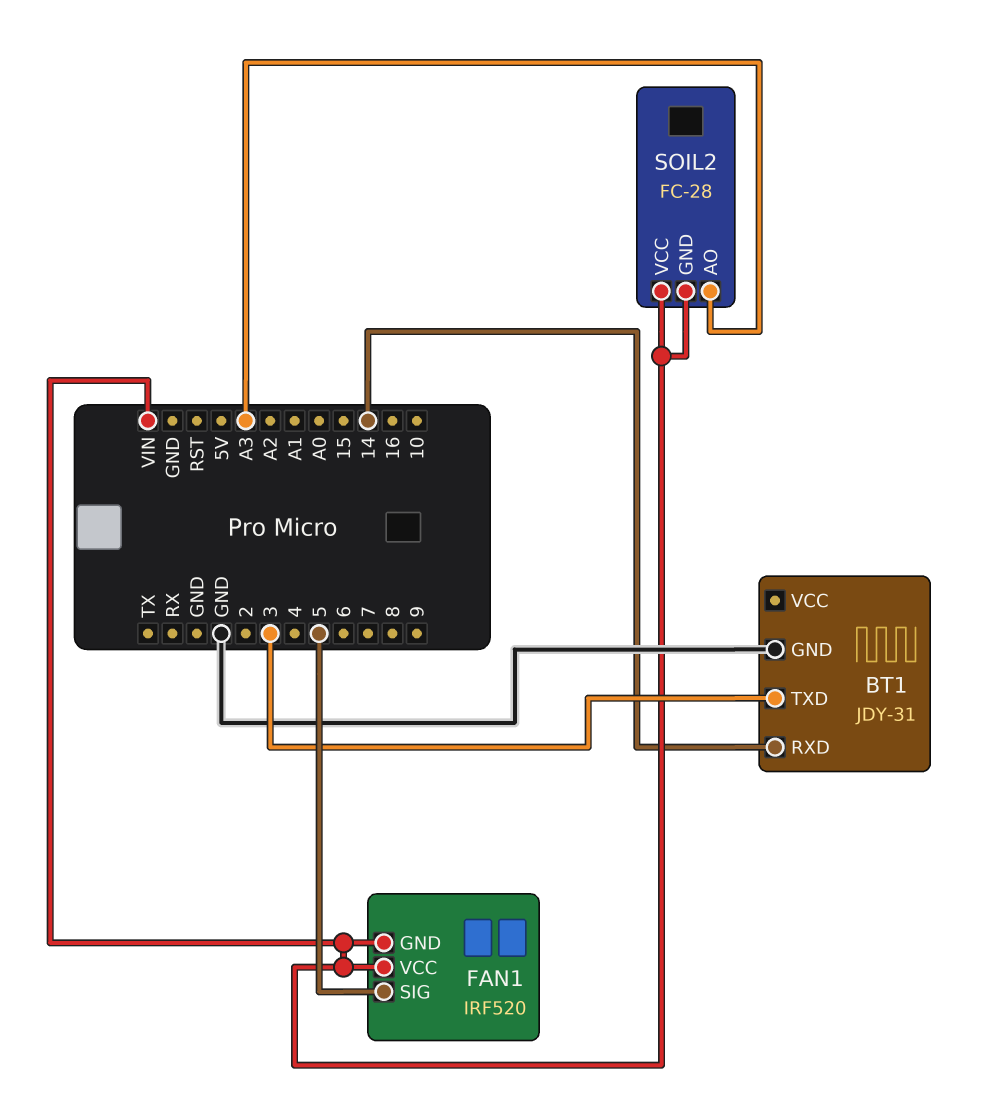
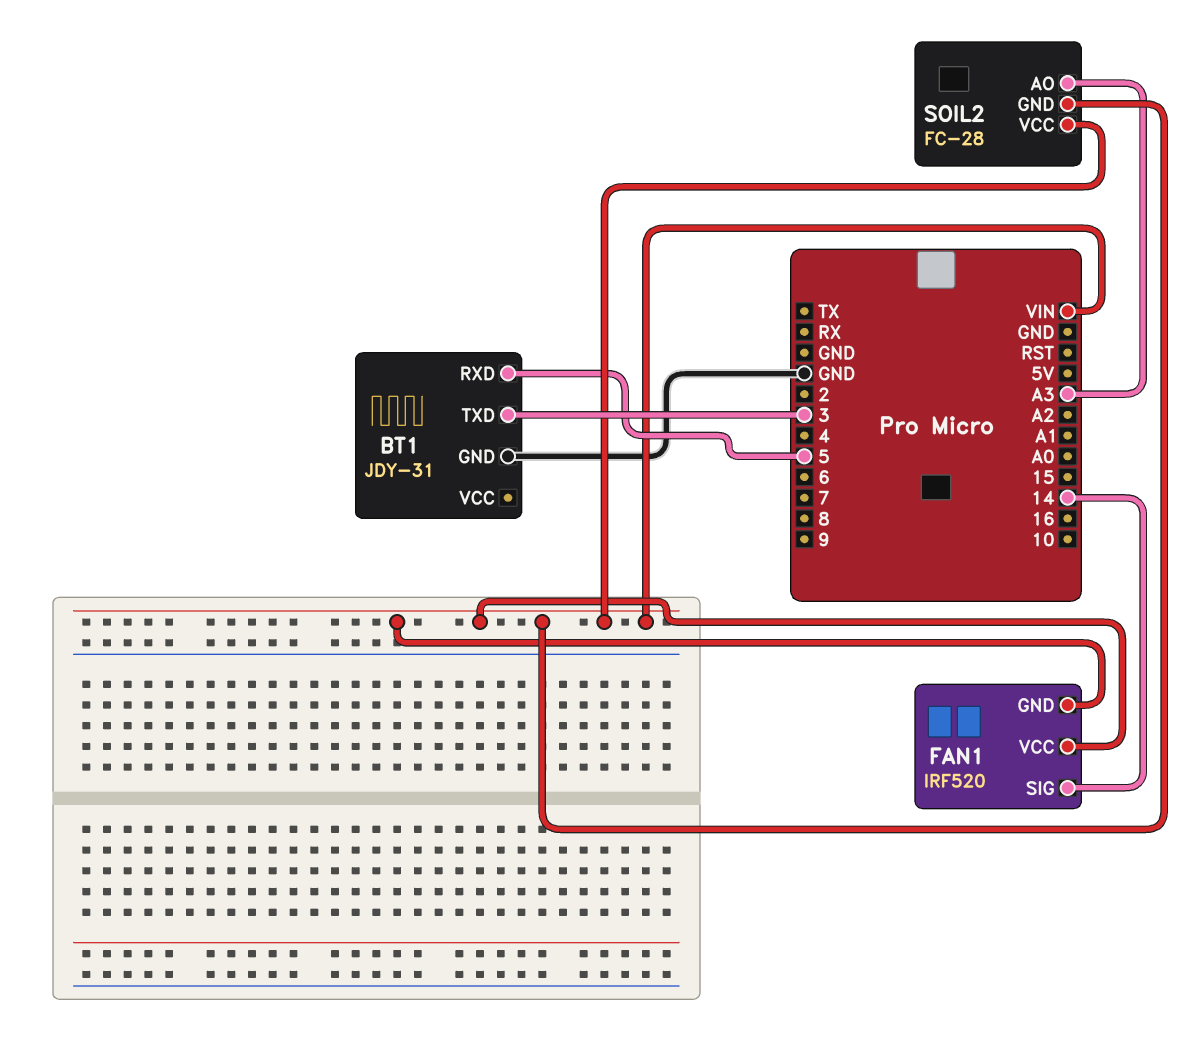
BT1 pin RXD: 14 -> 5
FAN1 pin SIG: 5 -> 14

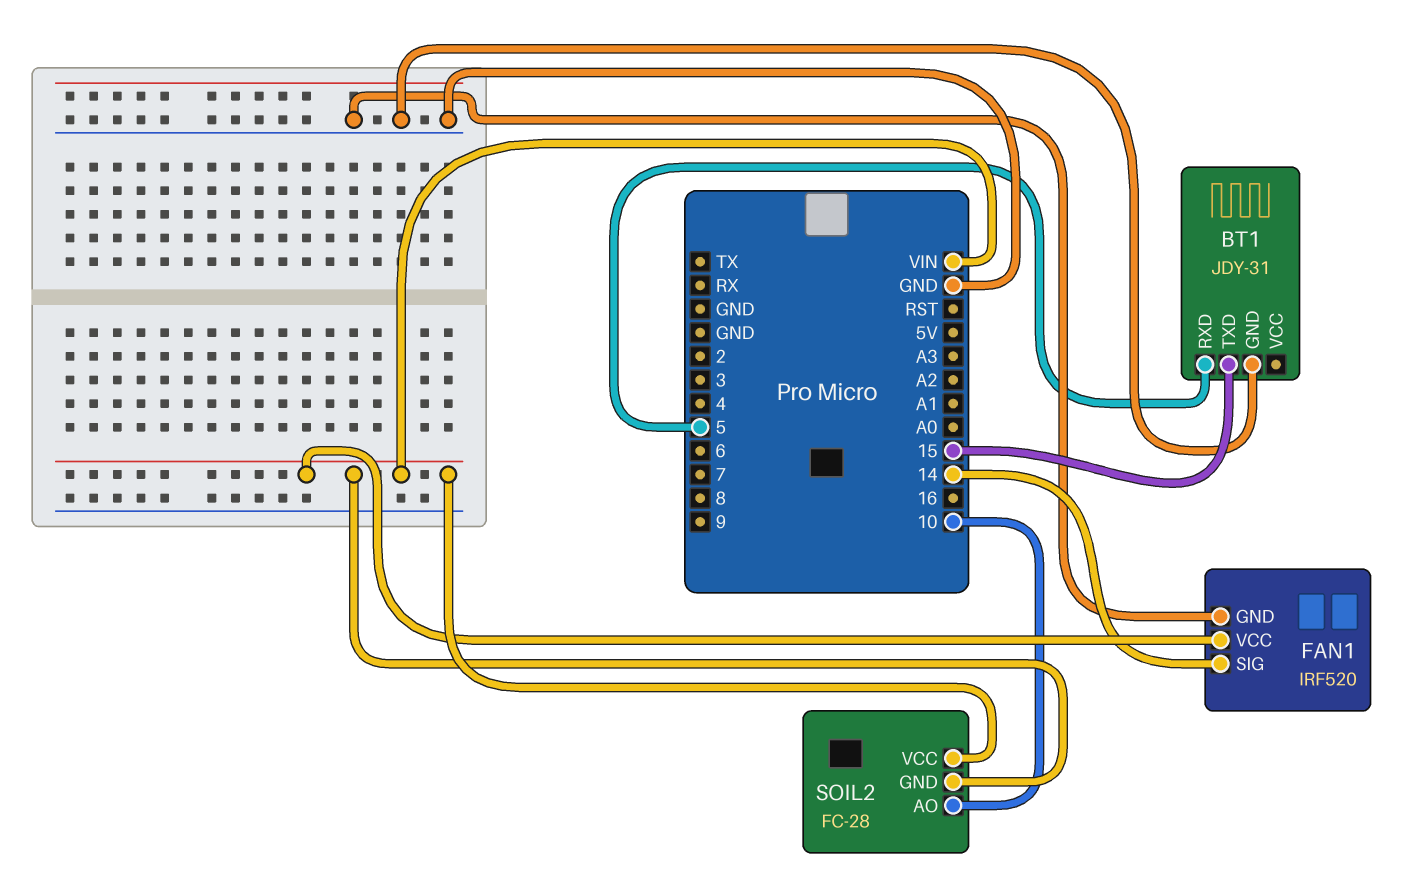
BT1 pin TXD: 3 -> 15
FAN1 pin GND: VIN -> GND
SOIL2 pin AO: A3 -> 10

